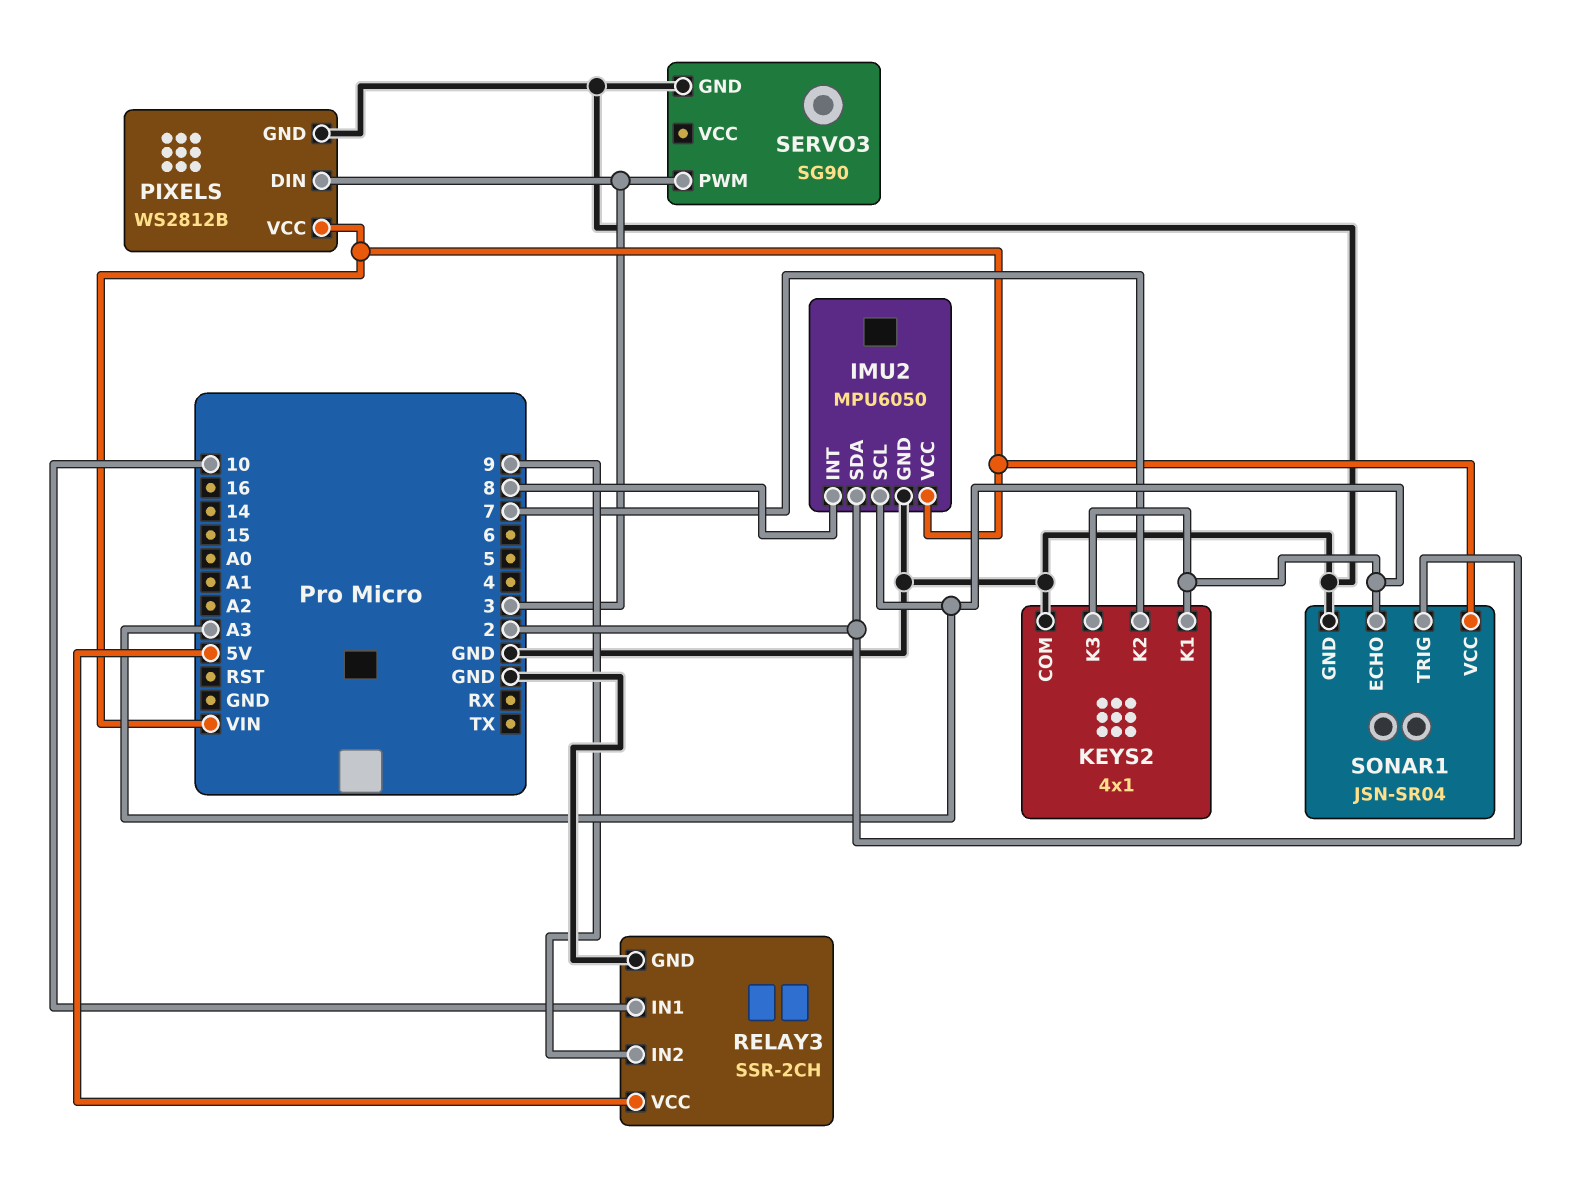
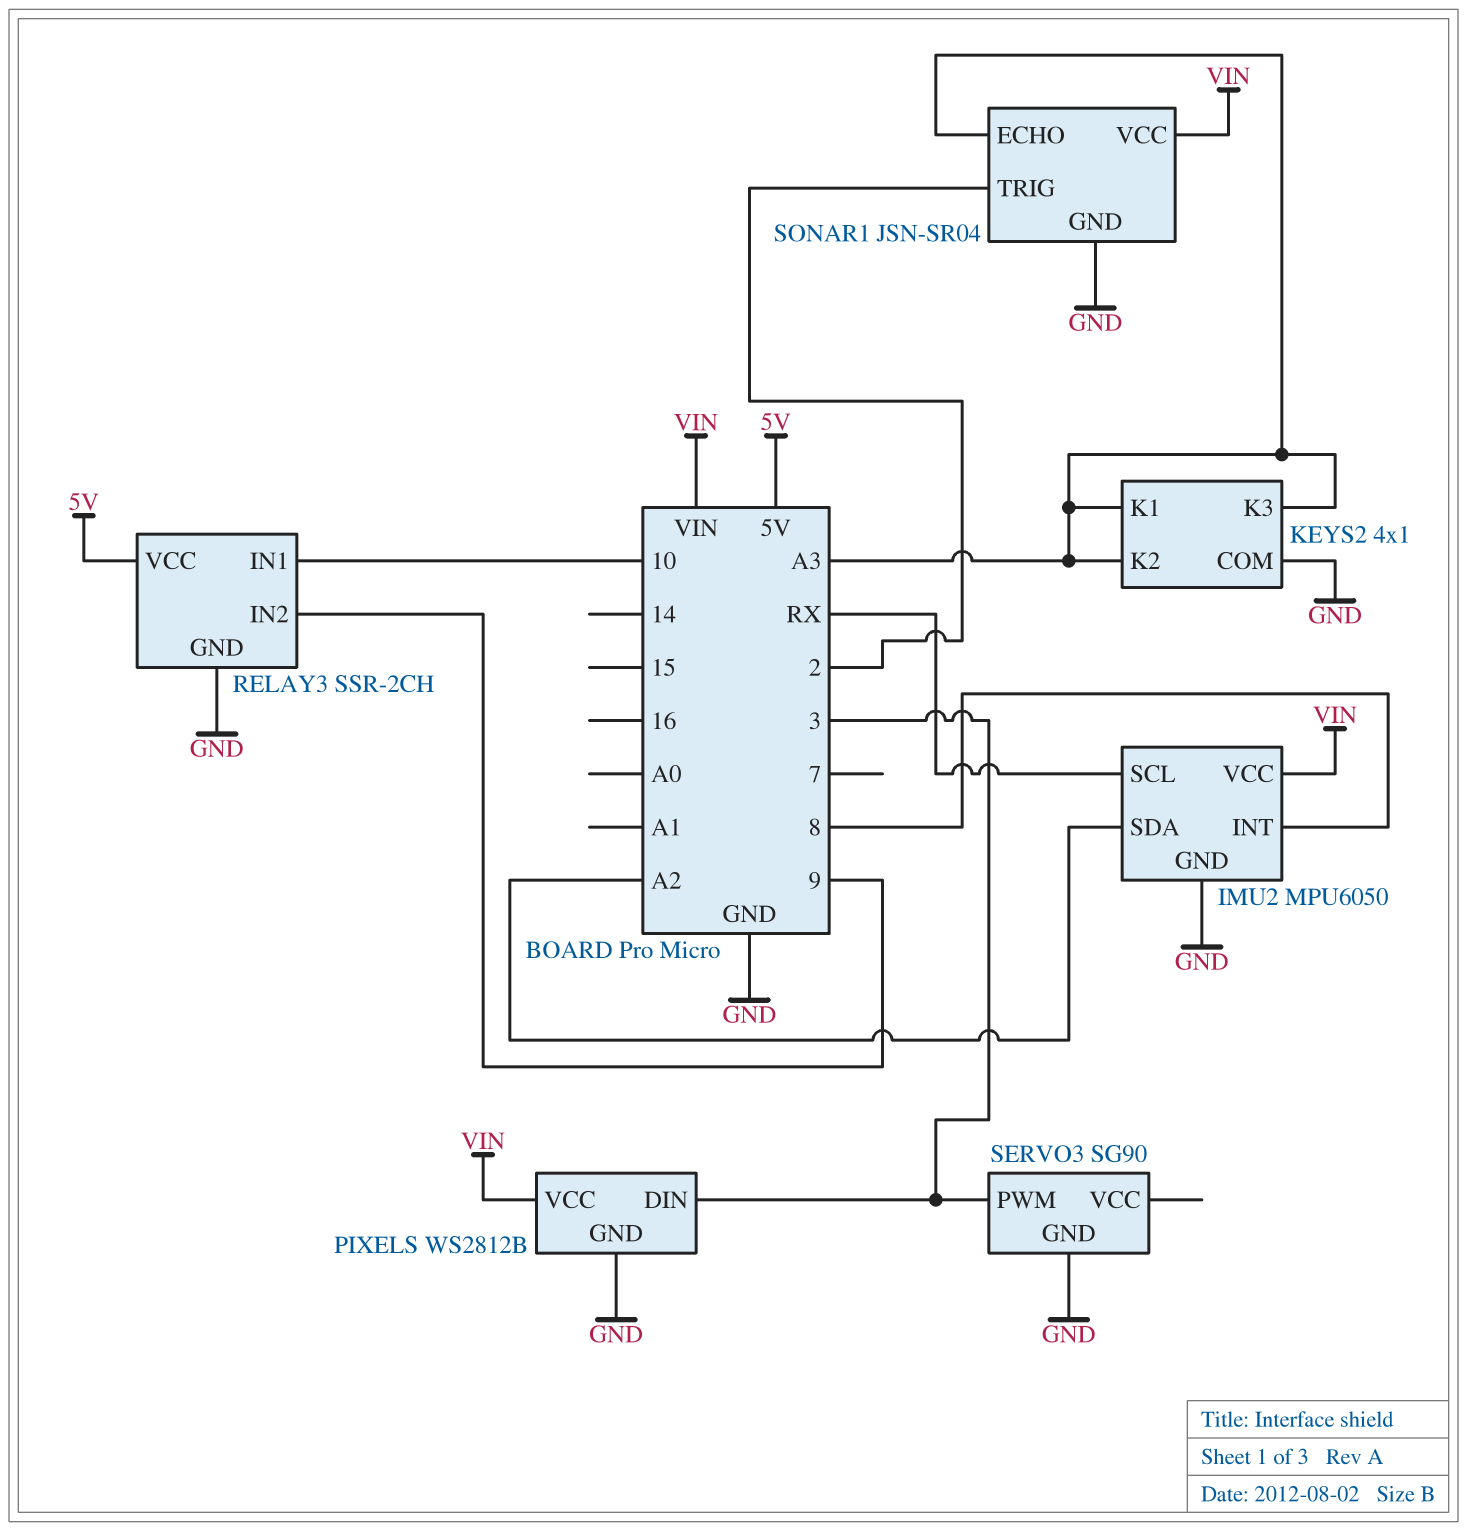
IMU2 pin SCL: A3 -> RX
IMU2 pin SDA: 2 -> A2
KEYS2 pin K2: 7 -> A3

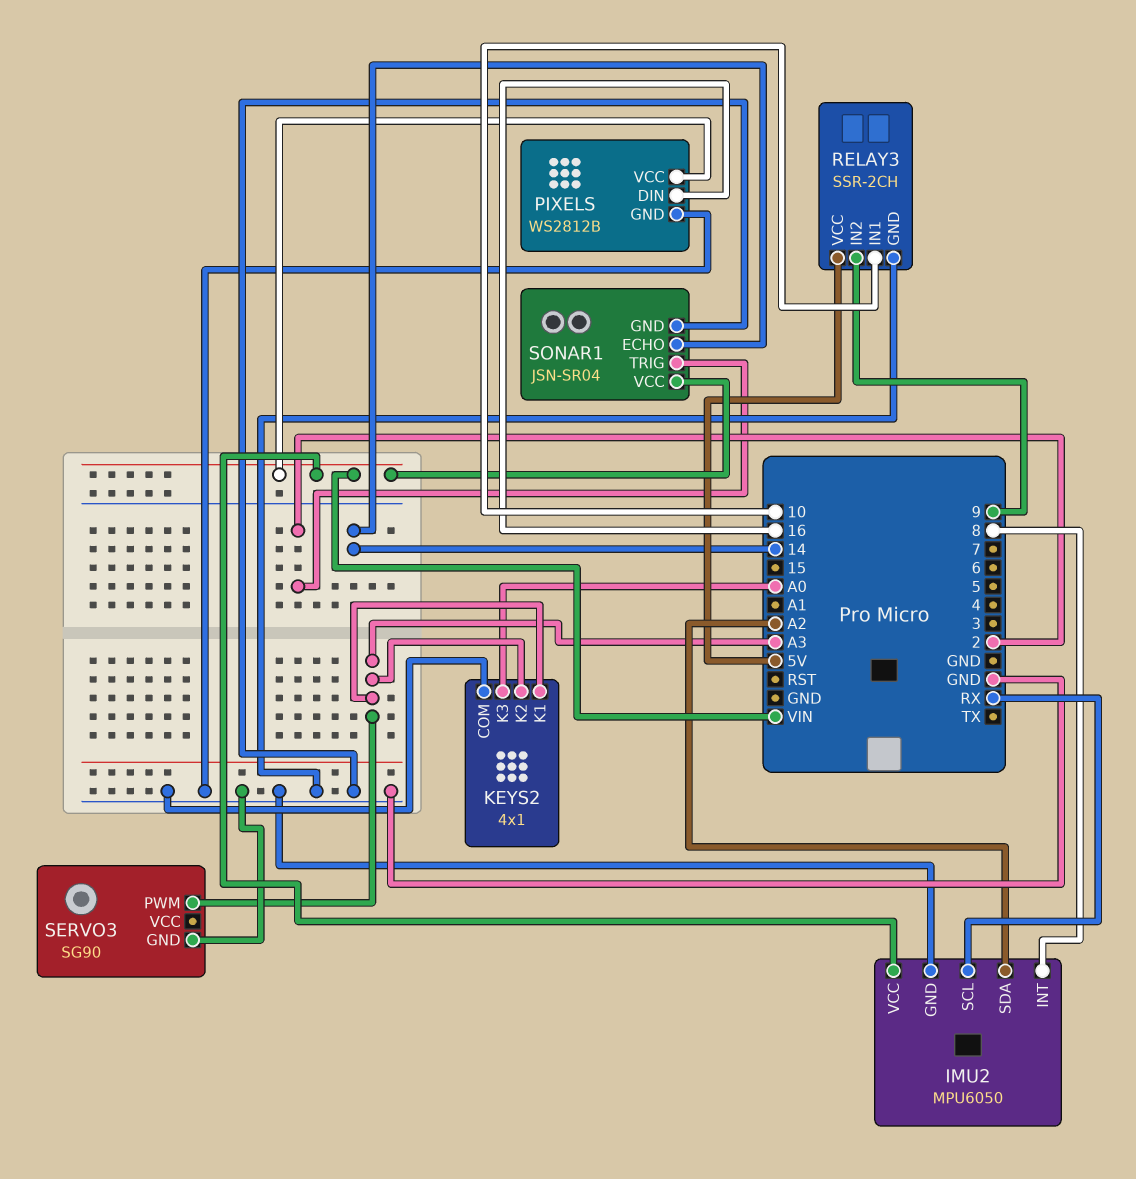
KEYS2 pin K3: A3 -> A0
PIXELS pin DIN: 3 -> 16
SERVO3 pin PWM: 3 -> A3
SONAR1 pin ECHO: A3 -> 14

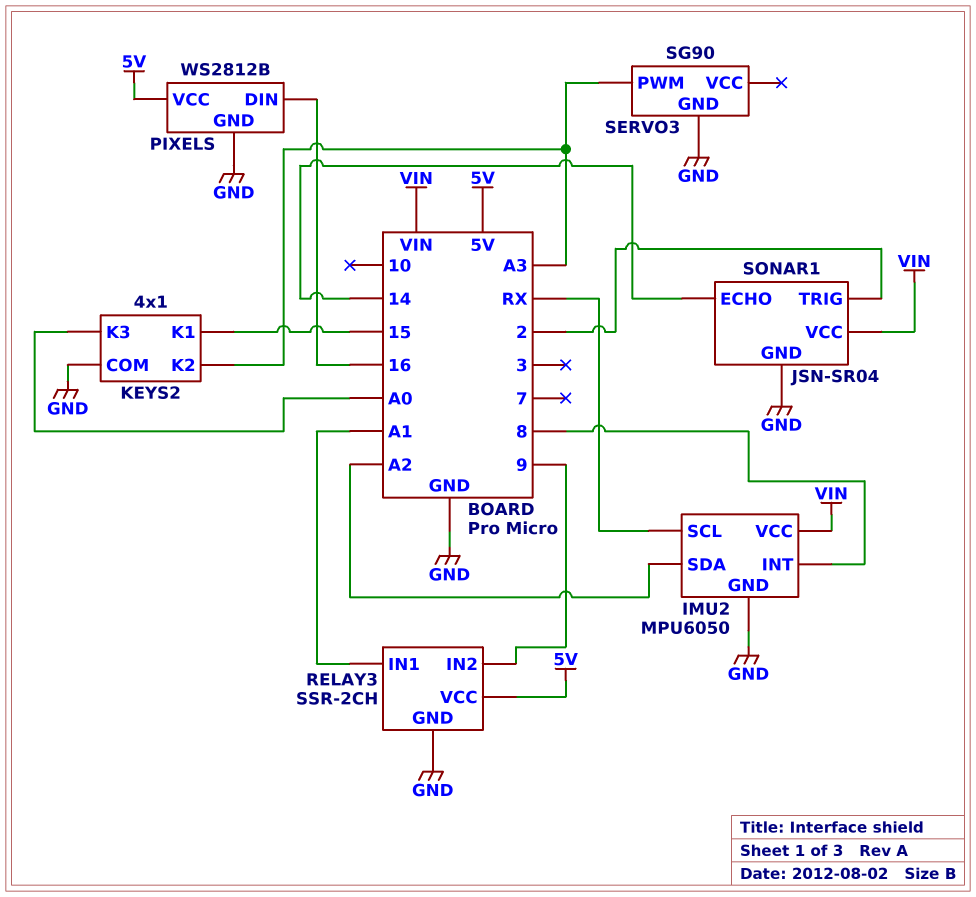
KEYS2 pin K1: A3 -> 15
PIXELS pin VCC: VIN -> 5V
RELAY3 pin IN1: 10 -> A1

